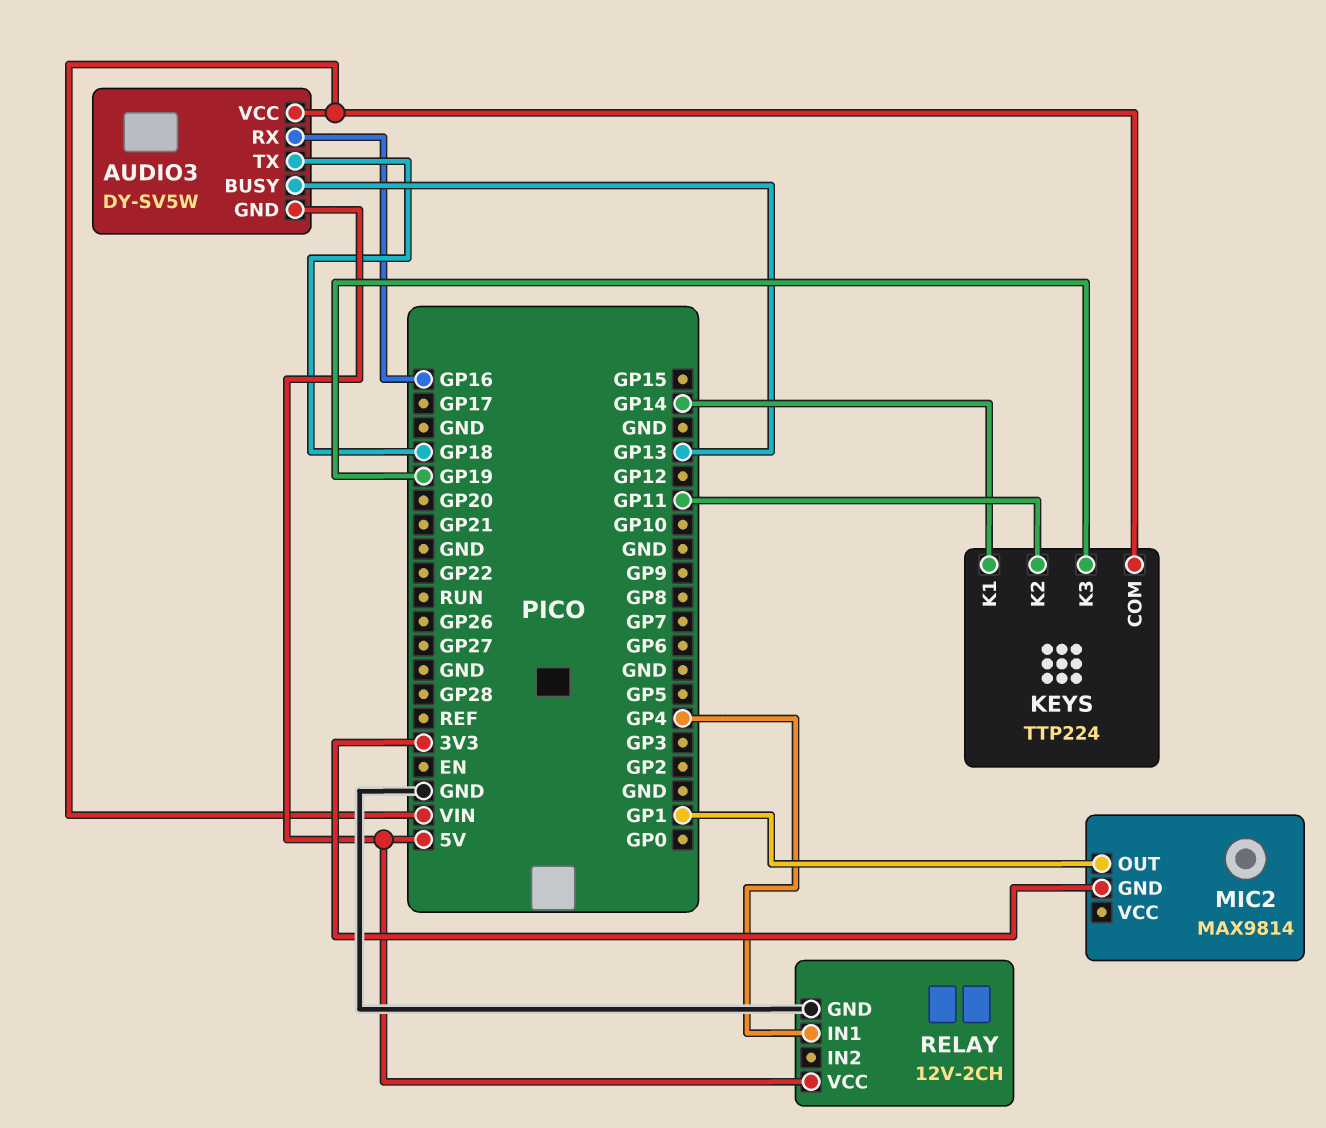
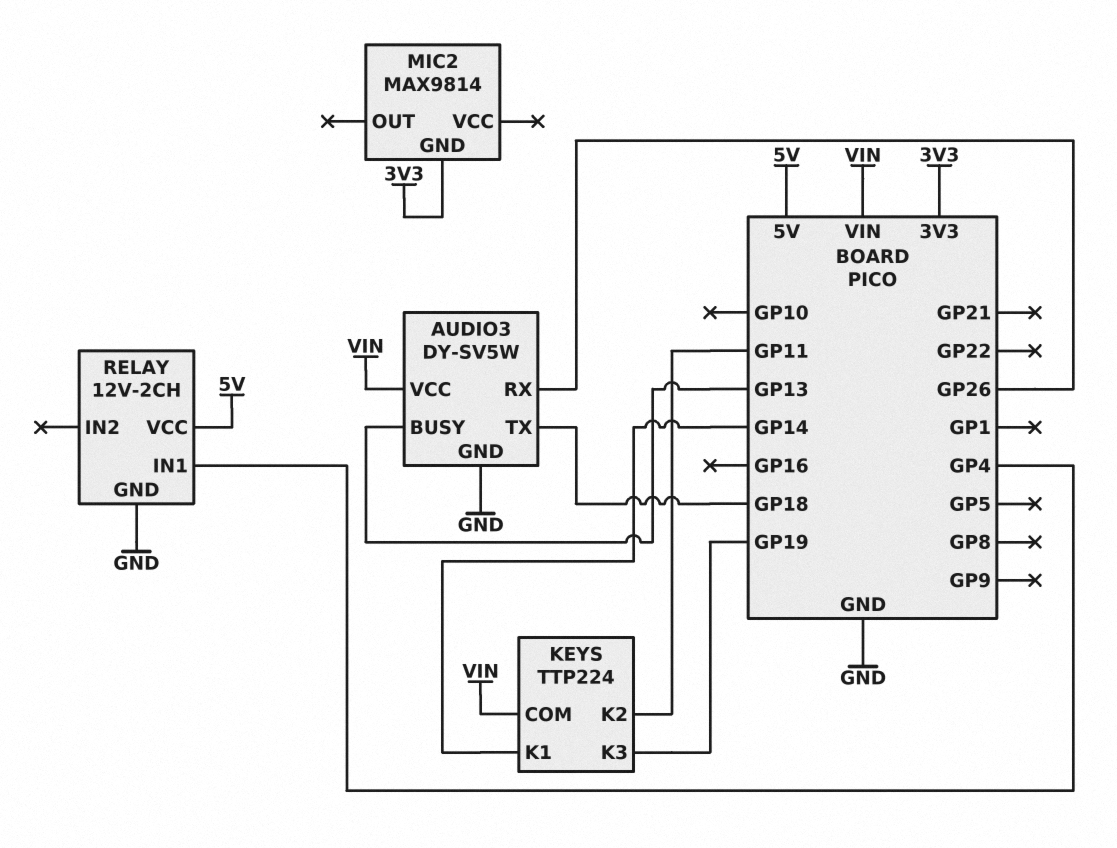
AUDIO3 pin GND: 5V -> GND
AUDIO3 pin RX: GP16 -> GP26
MIC2 pin OUT: GP1 -> none

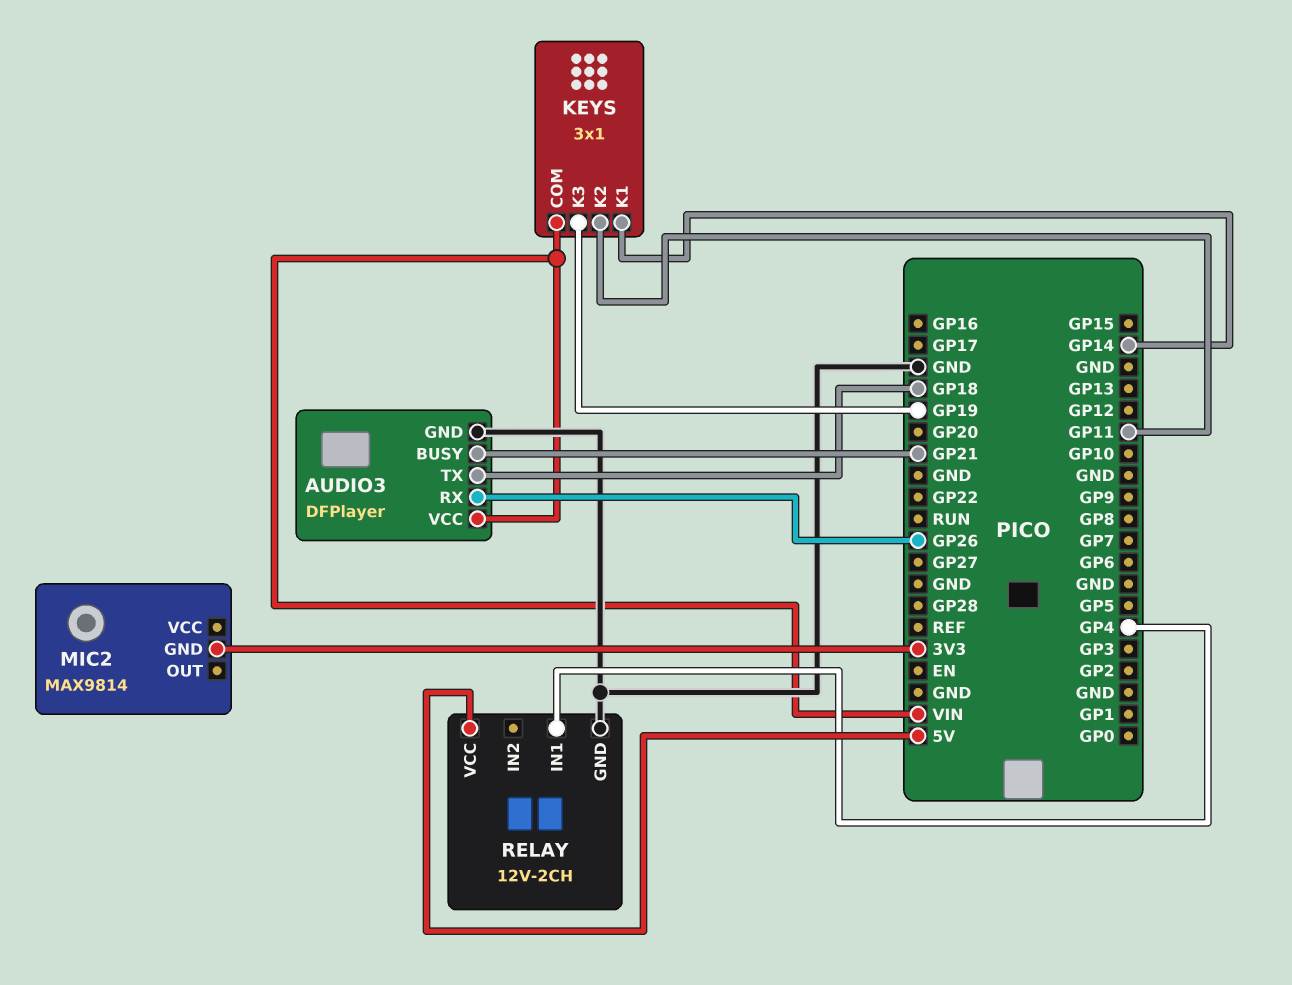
AUDIO3: DY-SV5W -> DFPlayer
AUDIO3 pin BUSY: GP13 -> GP21
KEYS: TTP224 -> 3x1

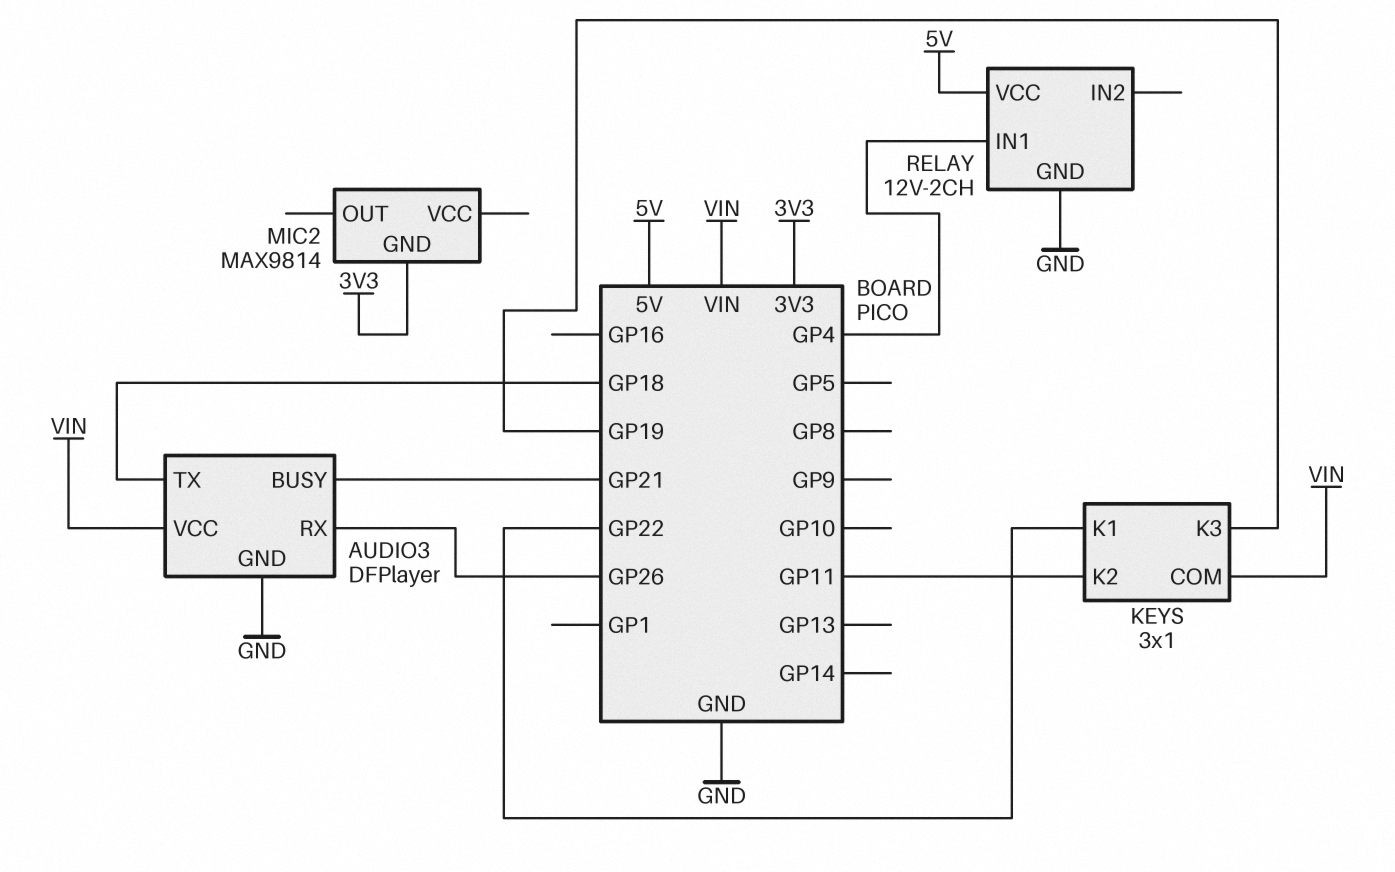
KEYS pin K1: GP14 -> GP22

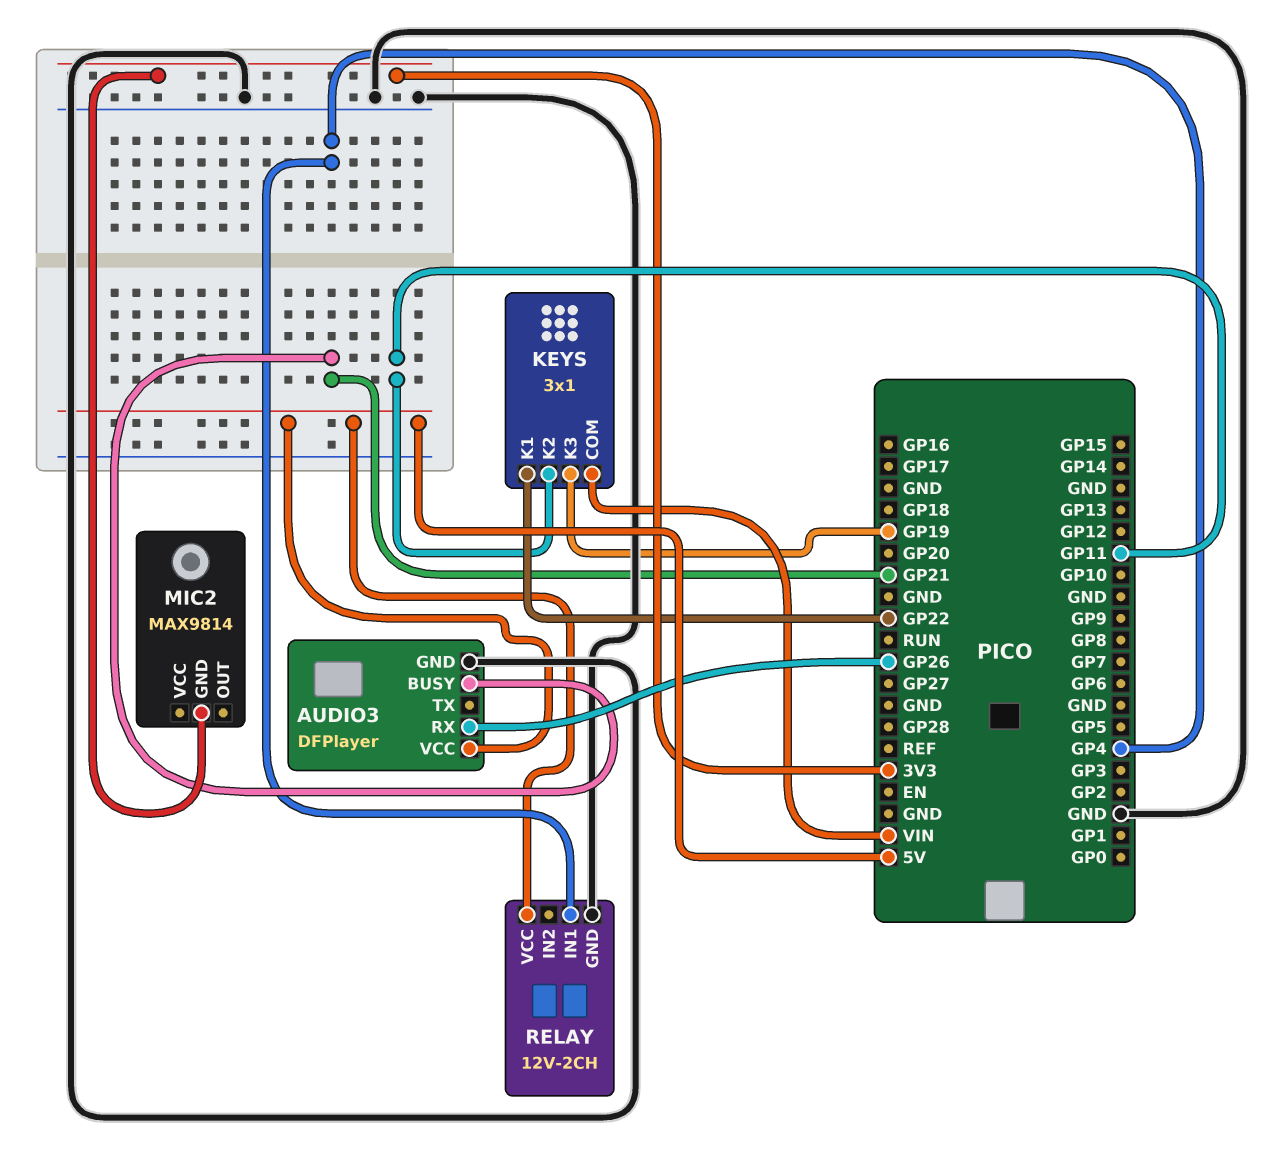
AUDIO3 pin TX: GP18 -> none
AUDIO3 pin VCC: VIN -> 5V

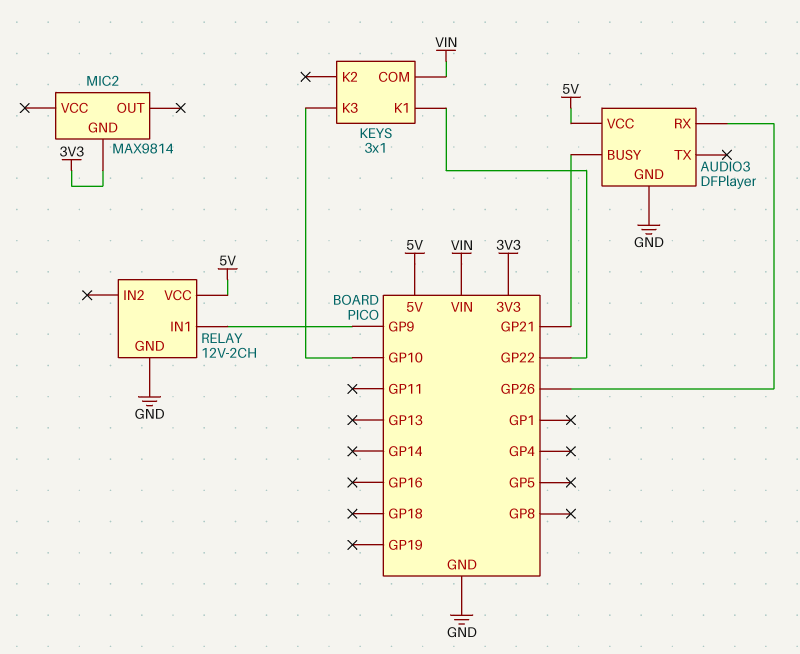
KEYS pin K2: GP11 -> none
KEYS pin K3: GP19 -> GP10
RELAY pin IN1: GP4 -> GP9

